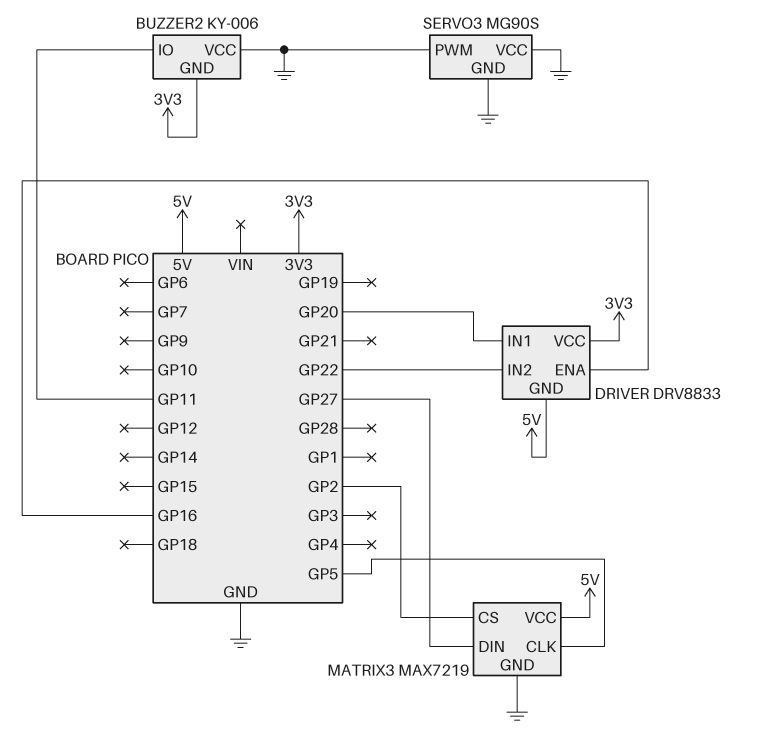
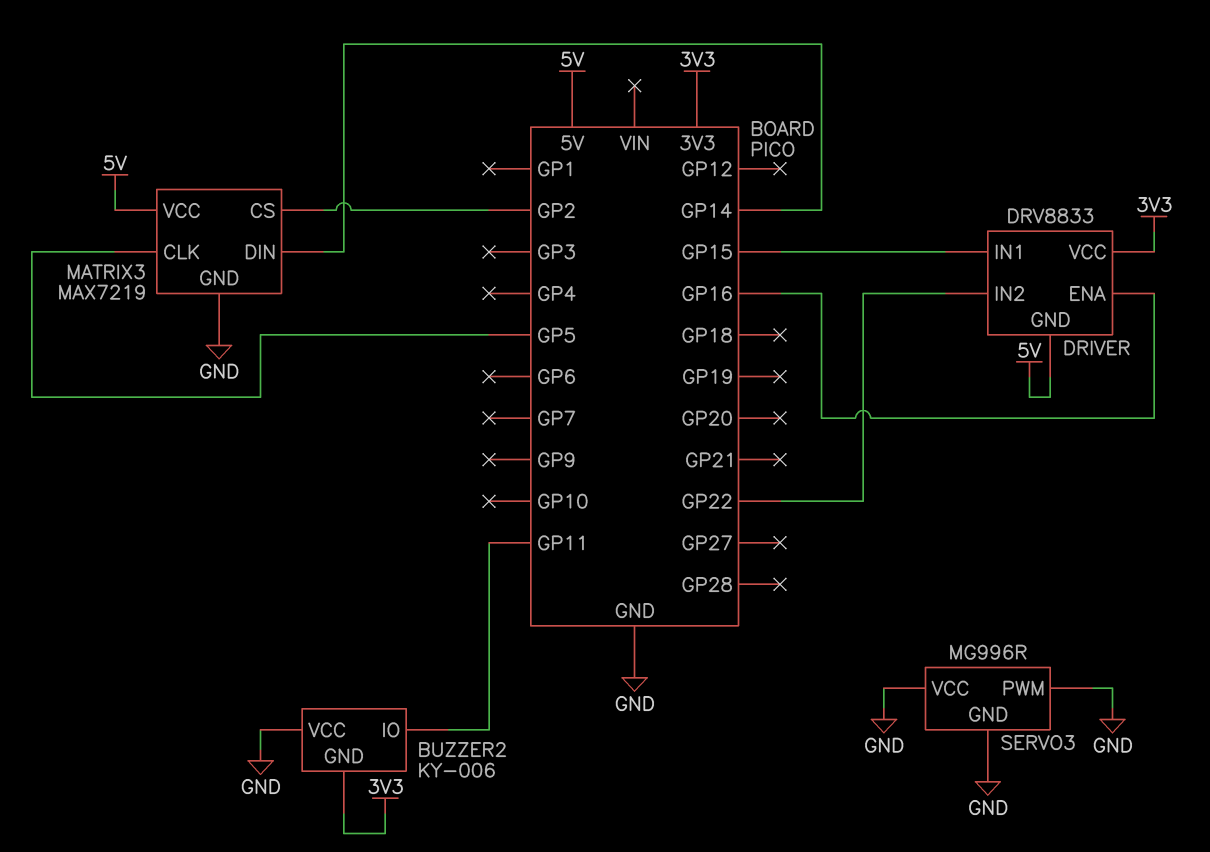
DRIVER pin IN1: GP20 -> GP15
MATRIX3 pin DIN: GP27 -> GP14
SERVO3: MG90S -> MG996R

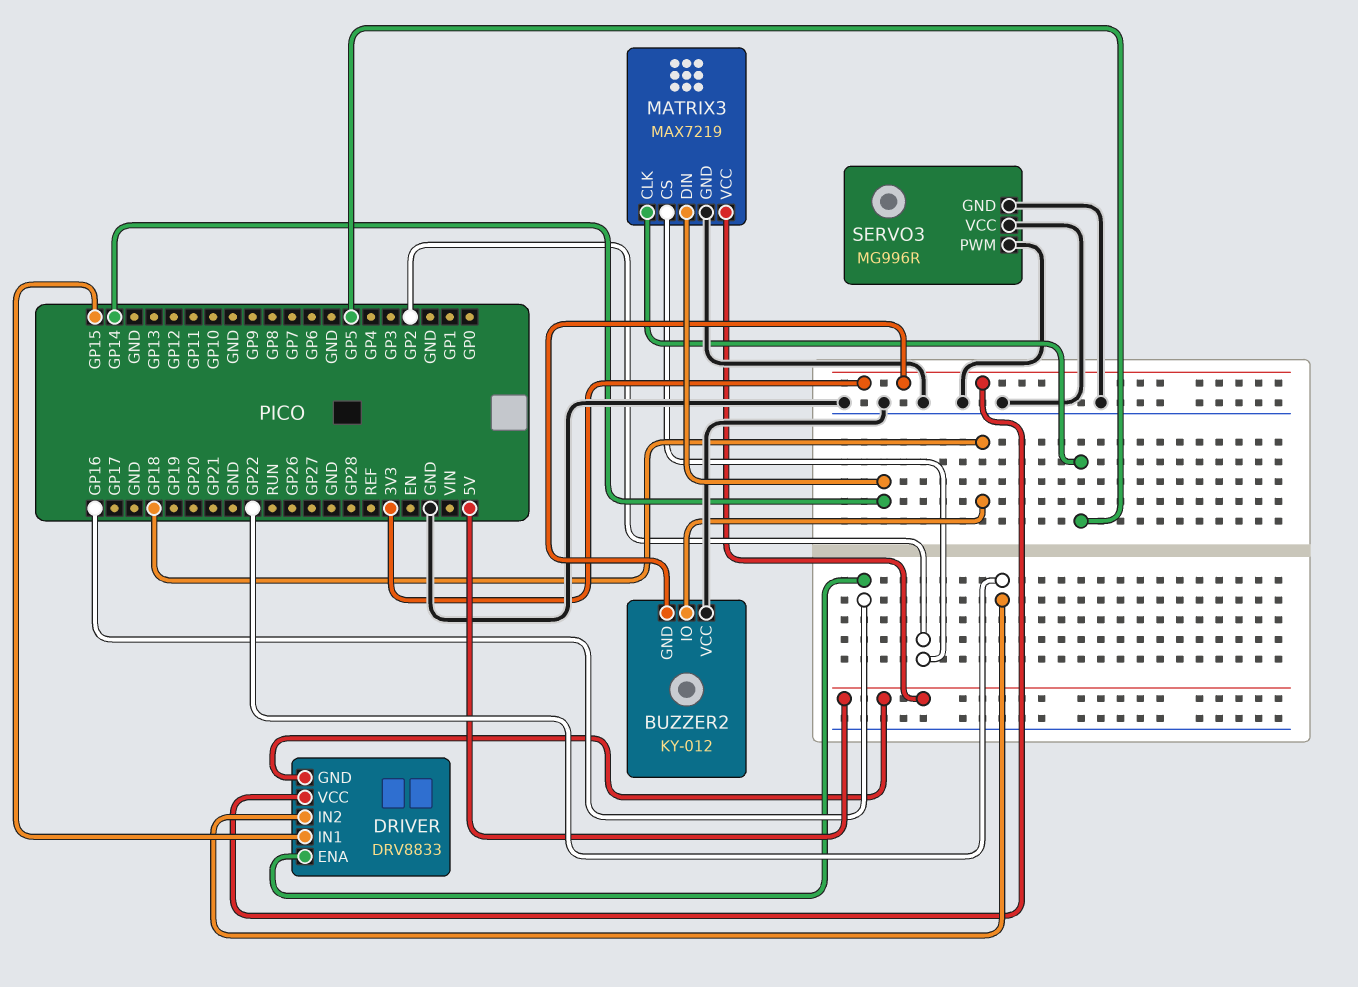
BUZZER2: KY-006 -> KY-012
BUZZER2 pin IO: GP11 -> GP18

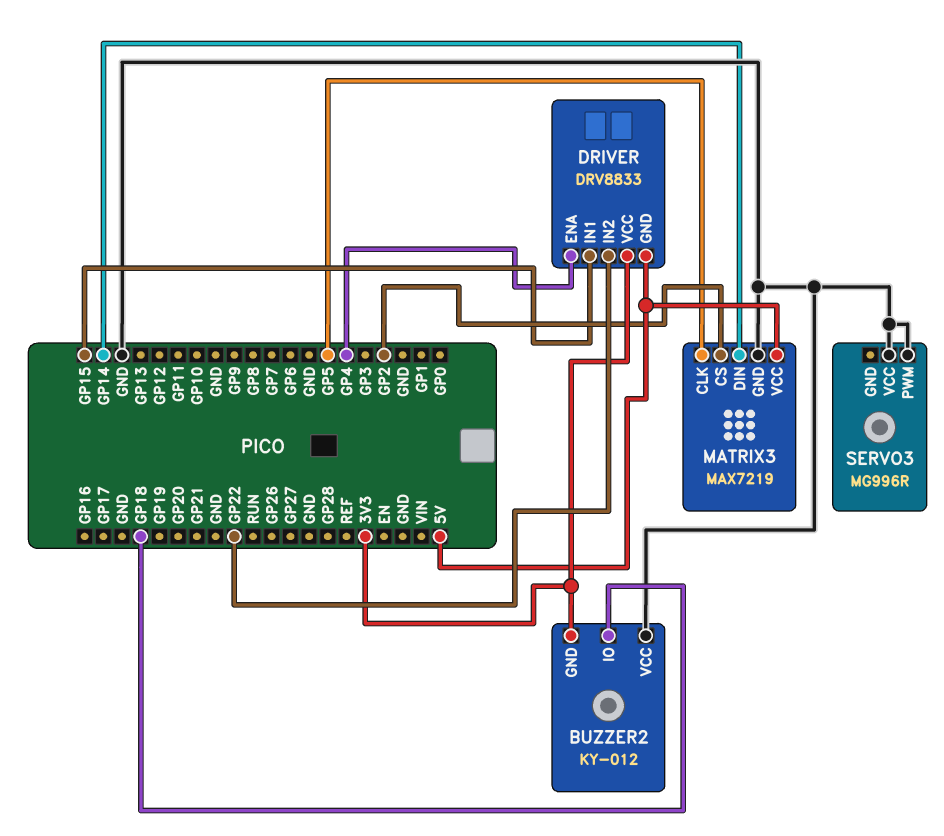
DRIVER pin ENA: GP16 -> GP4
SERVO3 pin GND: GND -> none

